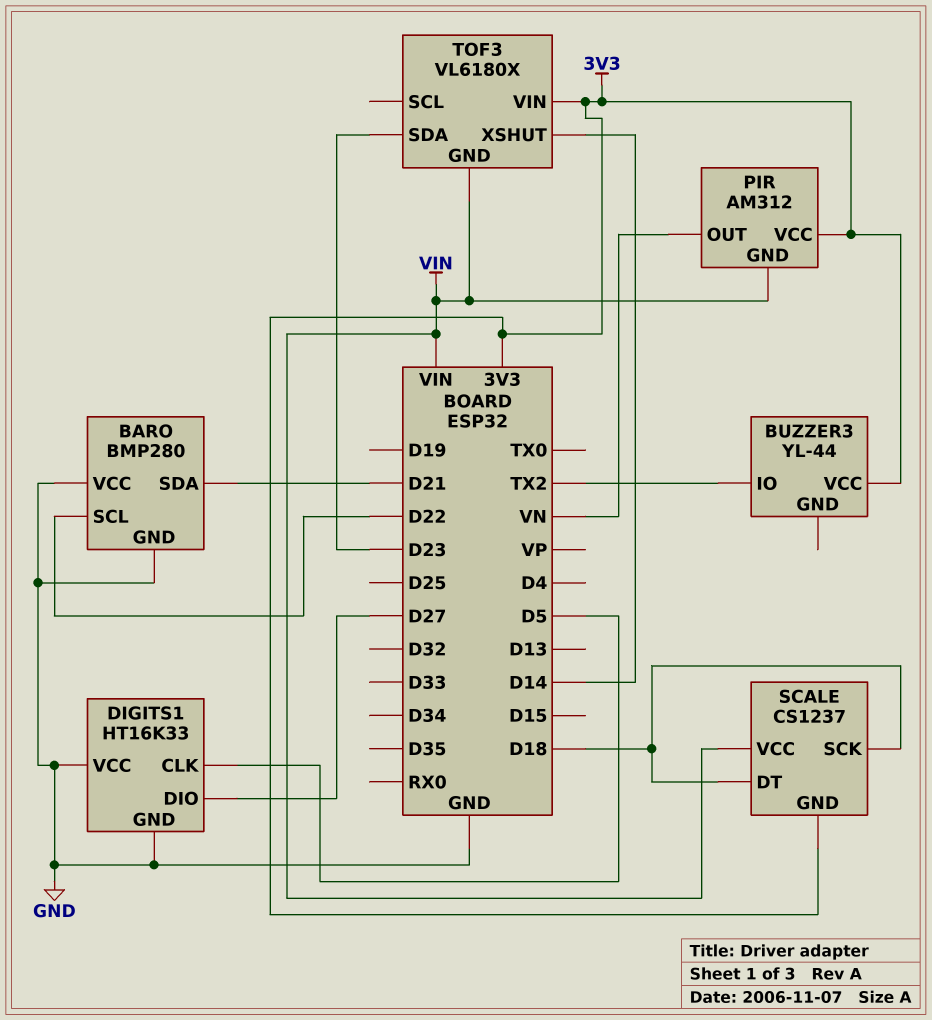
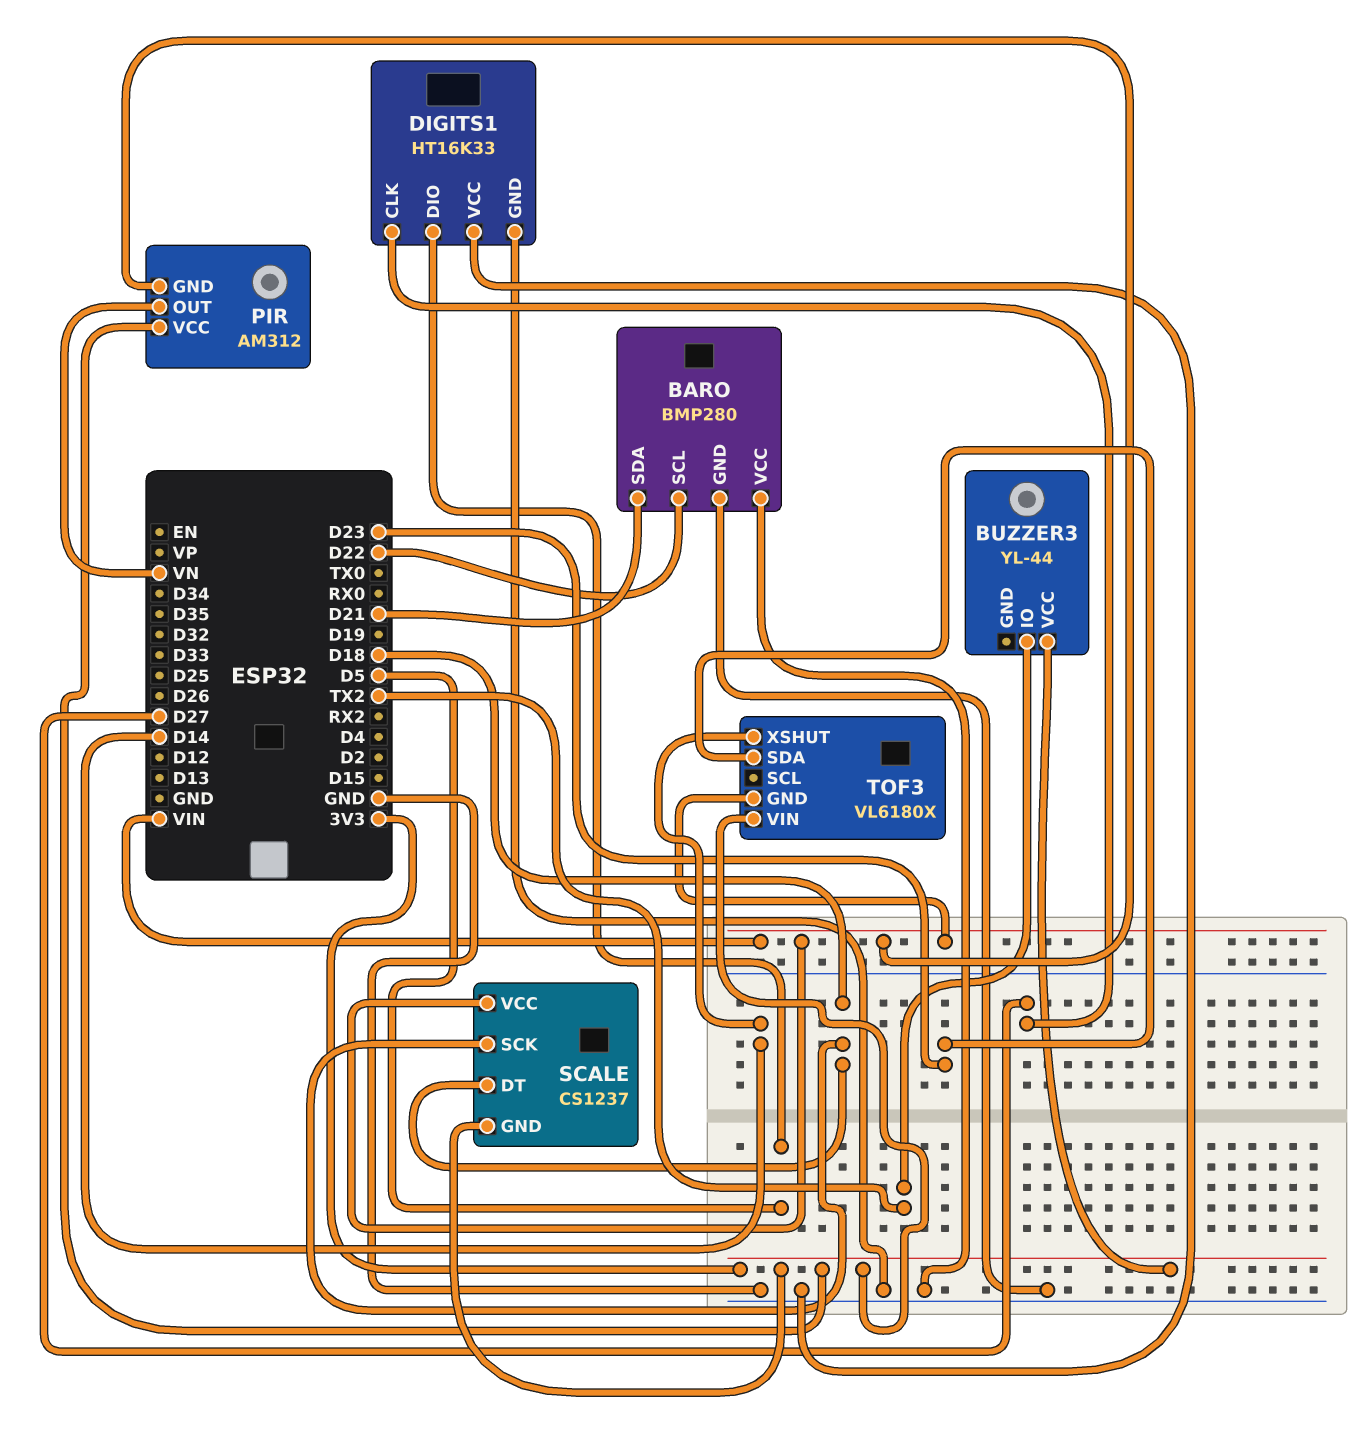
DIGITS1 pin CLK: D5 -> D27
DIGITS1 pin DIO: D27 -> D5

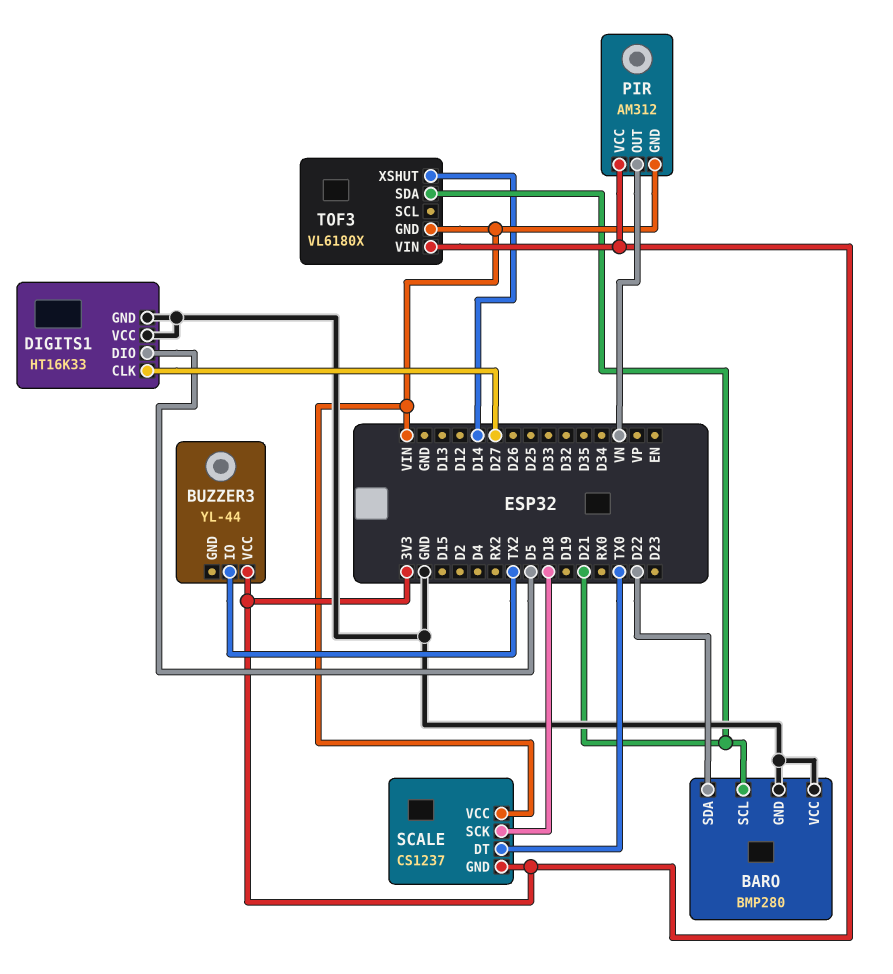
BARO pin SCL: D22 -> D21
BARO pin SDA: D21 -> D22
SCALE pin DT: D18 -> TX0
TOF3 pin SDA: D23 -> D21

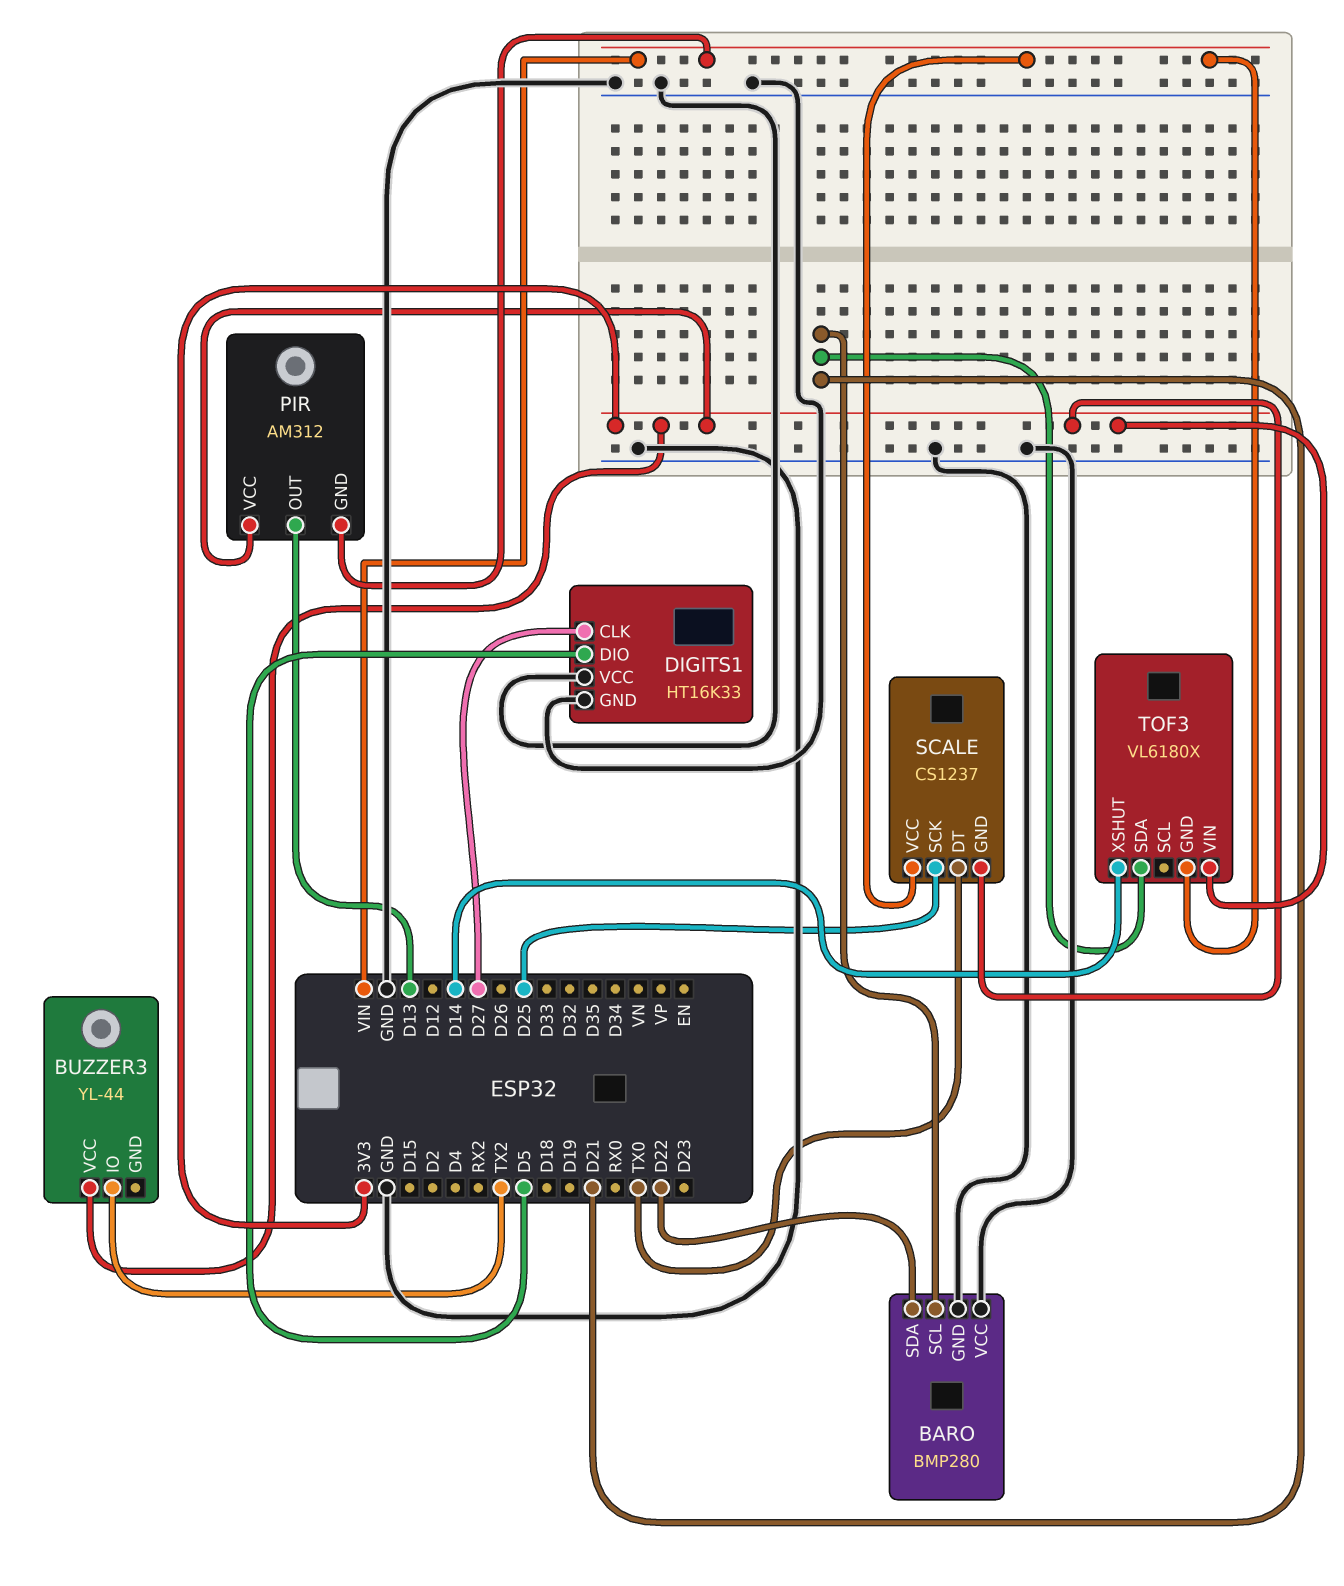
PIR pin OUT: VN -> D13
SCALE pin SCK: D18 -> D25

